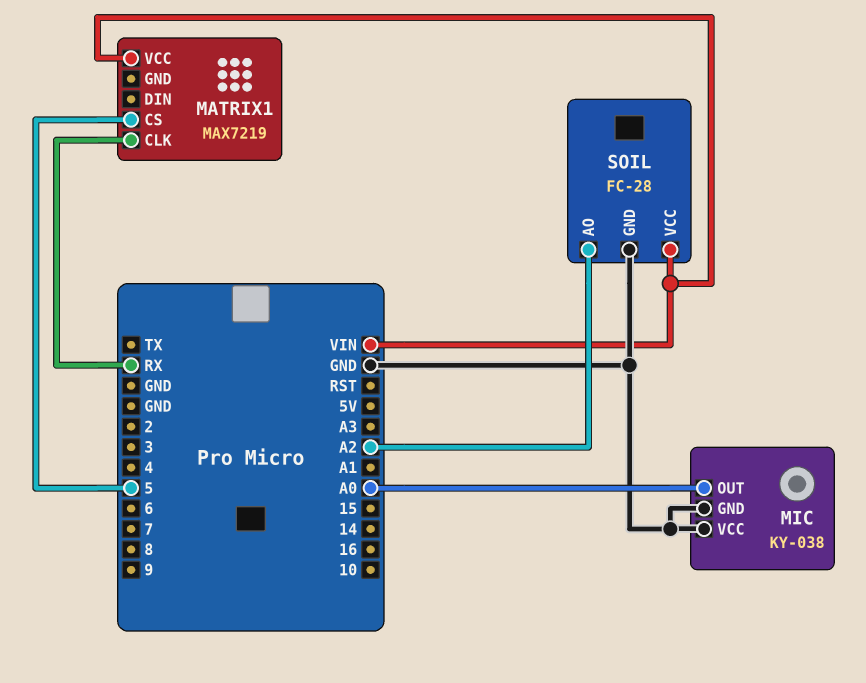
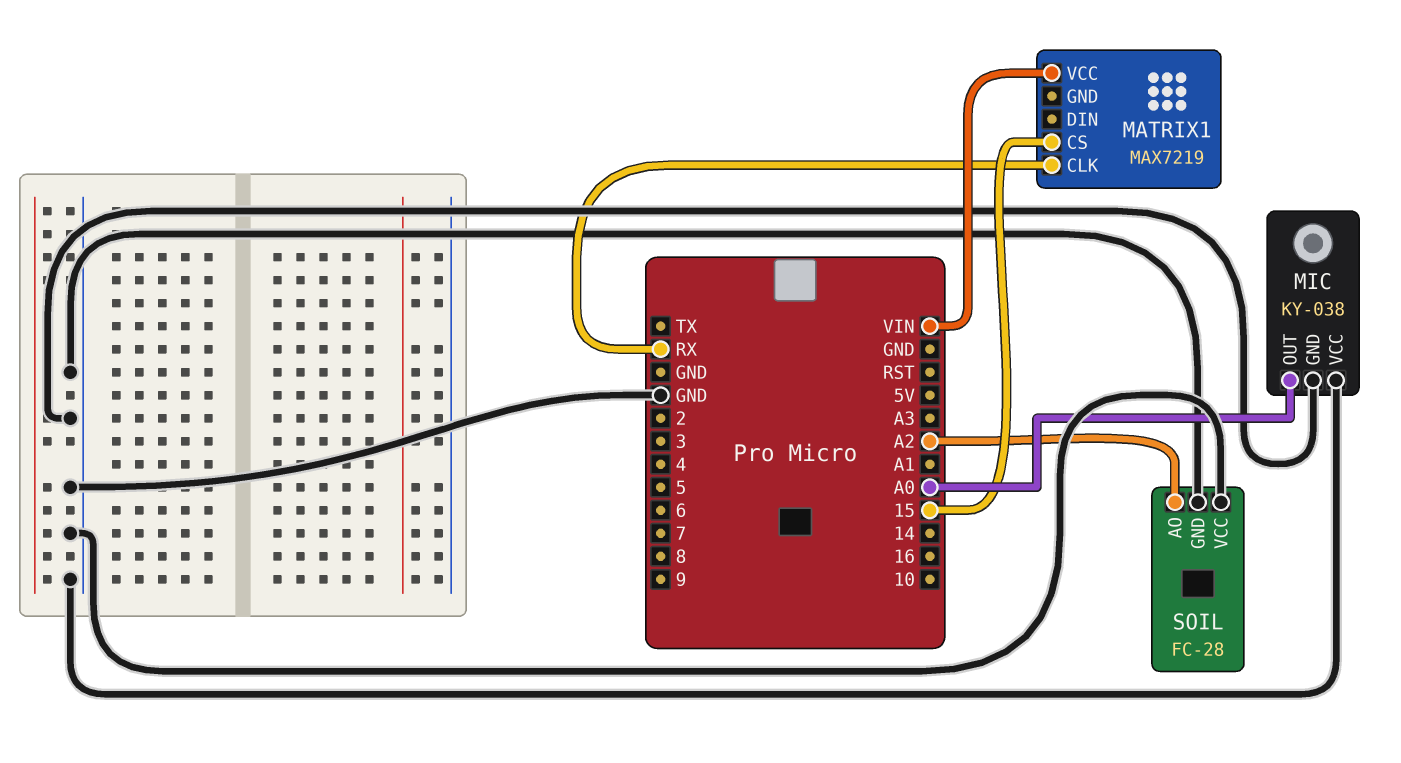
MATRIX1 pin CS: 5 -> 15
SOIL pin VCC: VIN -> GND

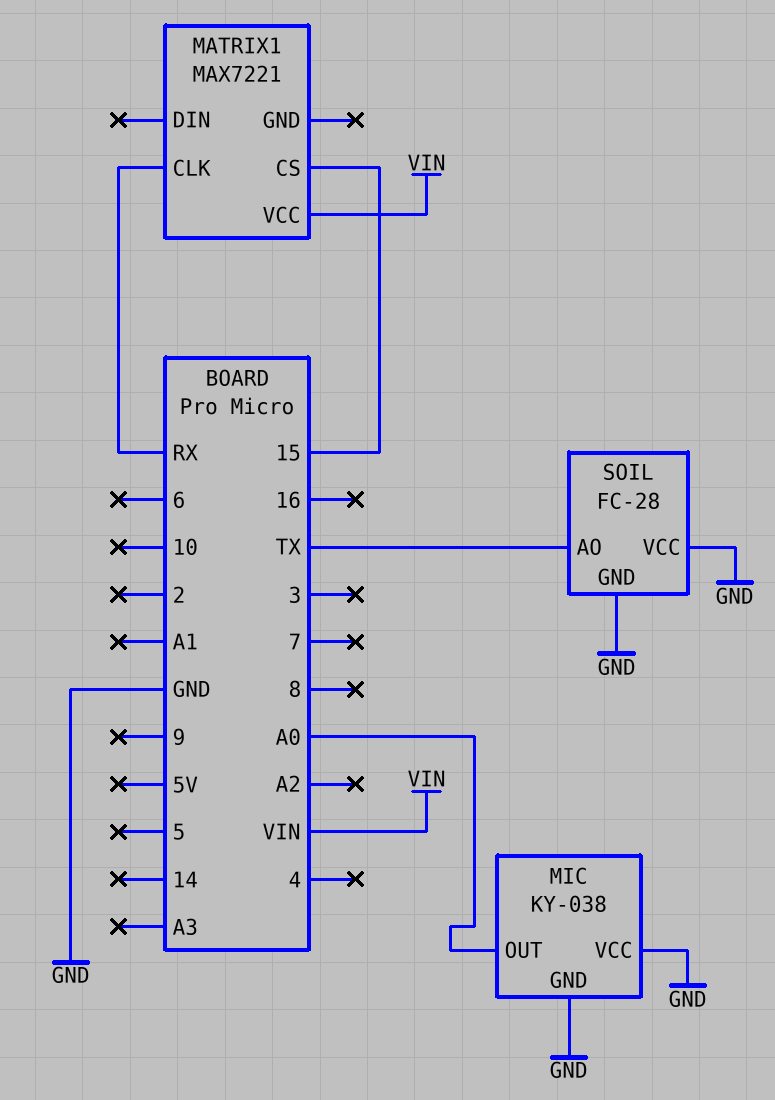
MATRIX1: MAX7219 -> MAX7221
SOIL pin AO: A2 -> TX

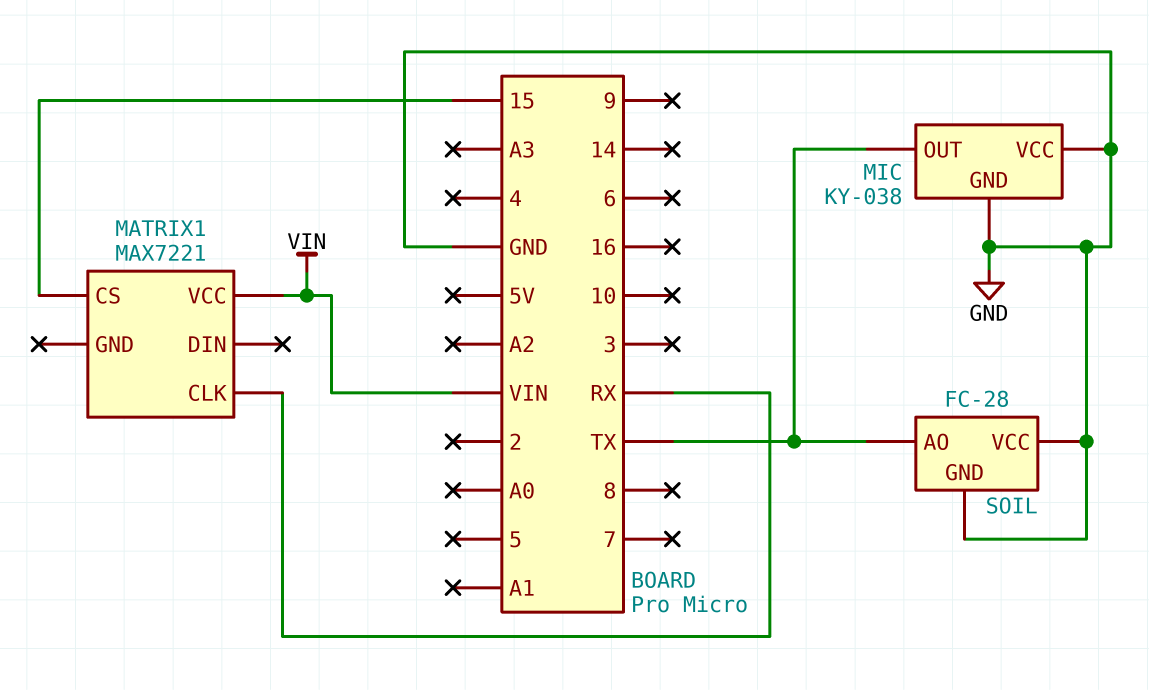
MIC pin OUT: A0 -> TX

